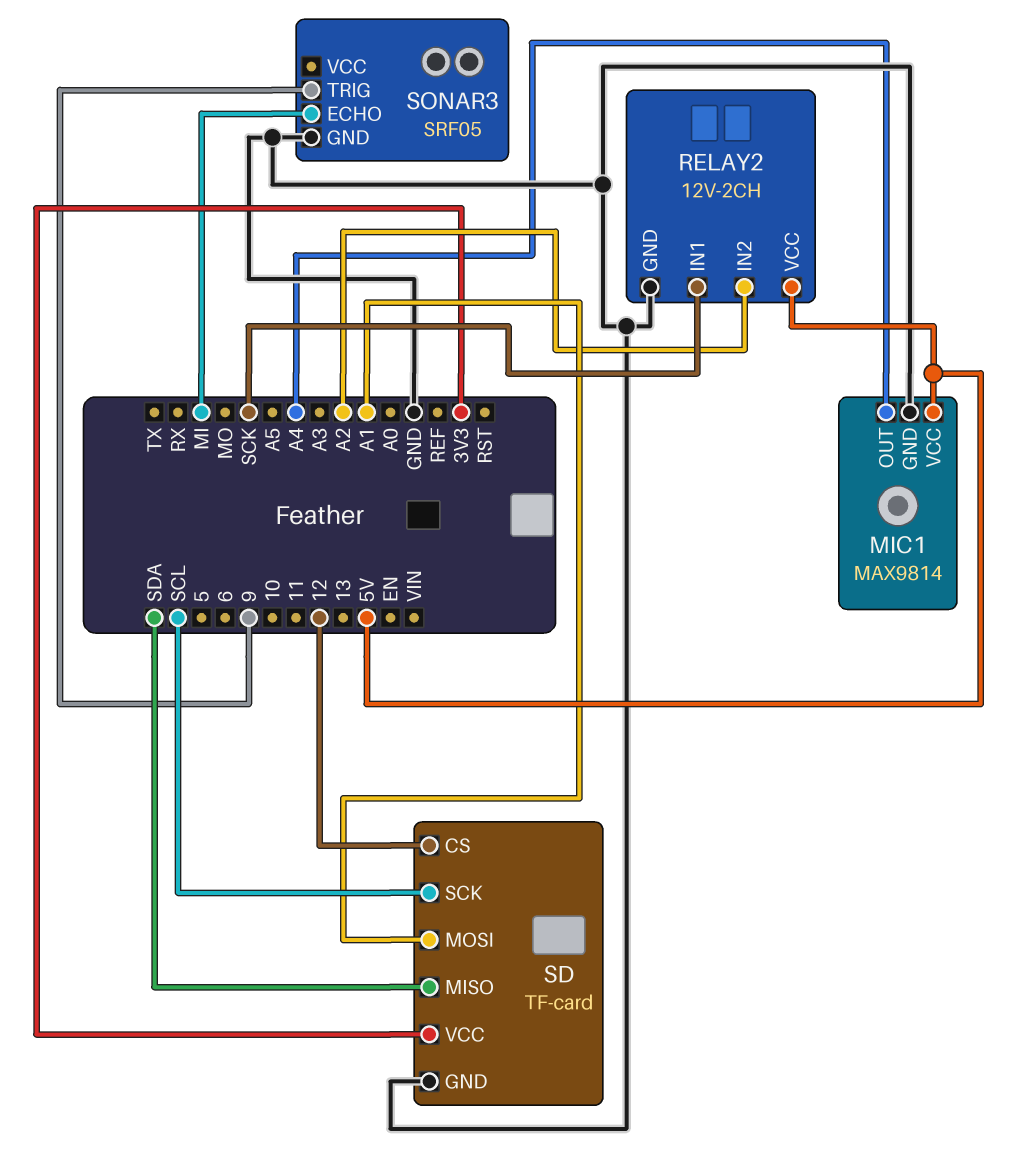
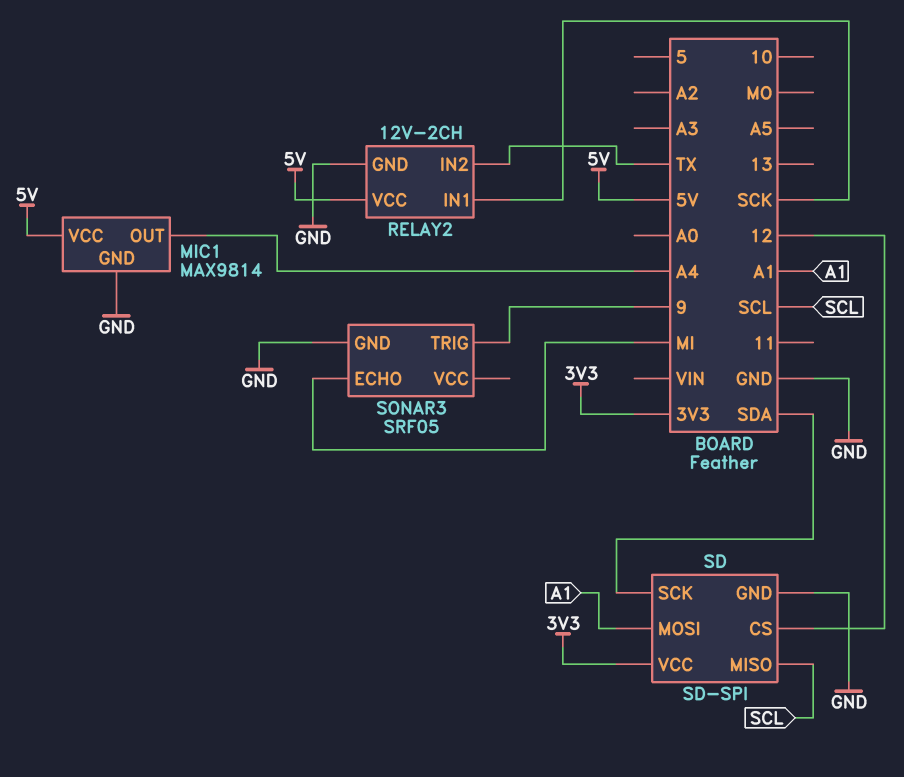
RELAY2 pin IN2: A2 -> TX
SD: TF-card -> SD-SPI
SD pin MISO: SDA -> SCL
SD pin SCK: SCL -> SDA

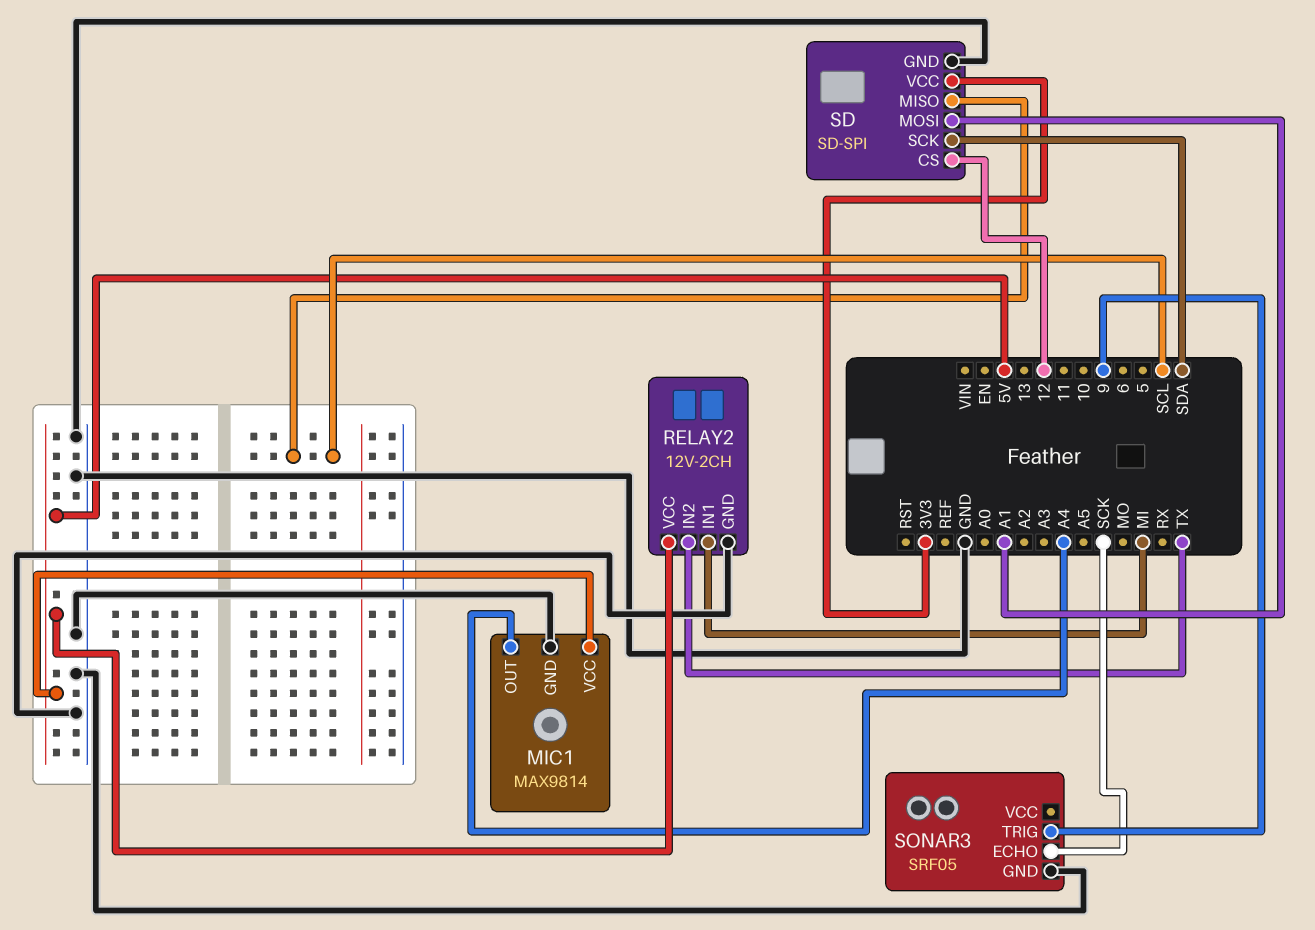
RELAY2 pin IN1: SCK -> MI
SONAR3 pin ECHO: MI -> SCK

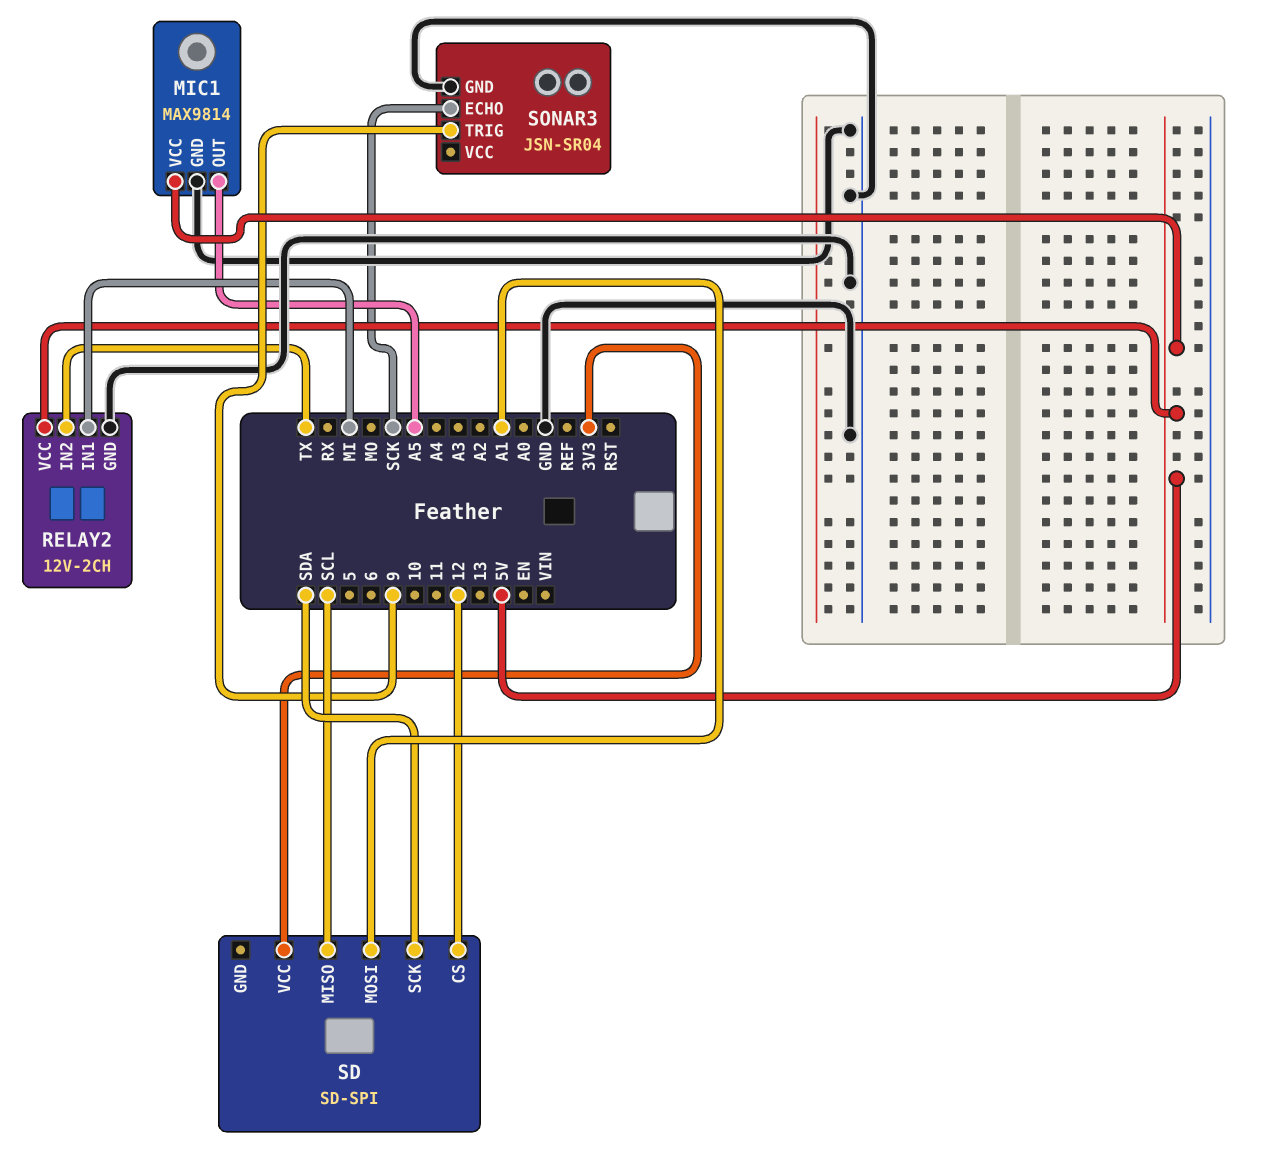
MIC1 pin OUT: A4 -> A5
SD pin GND: GND -> none
SONAR3: SRF05 -> JSN-SR04

